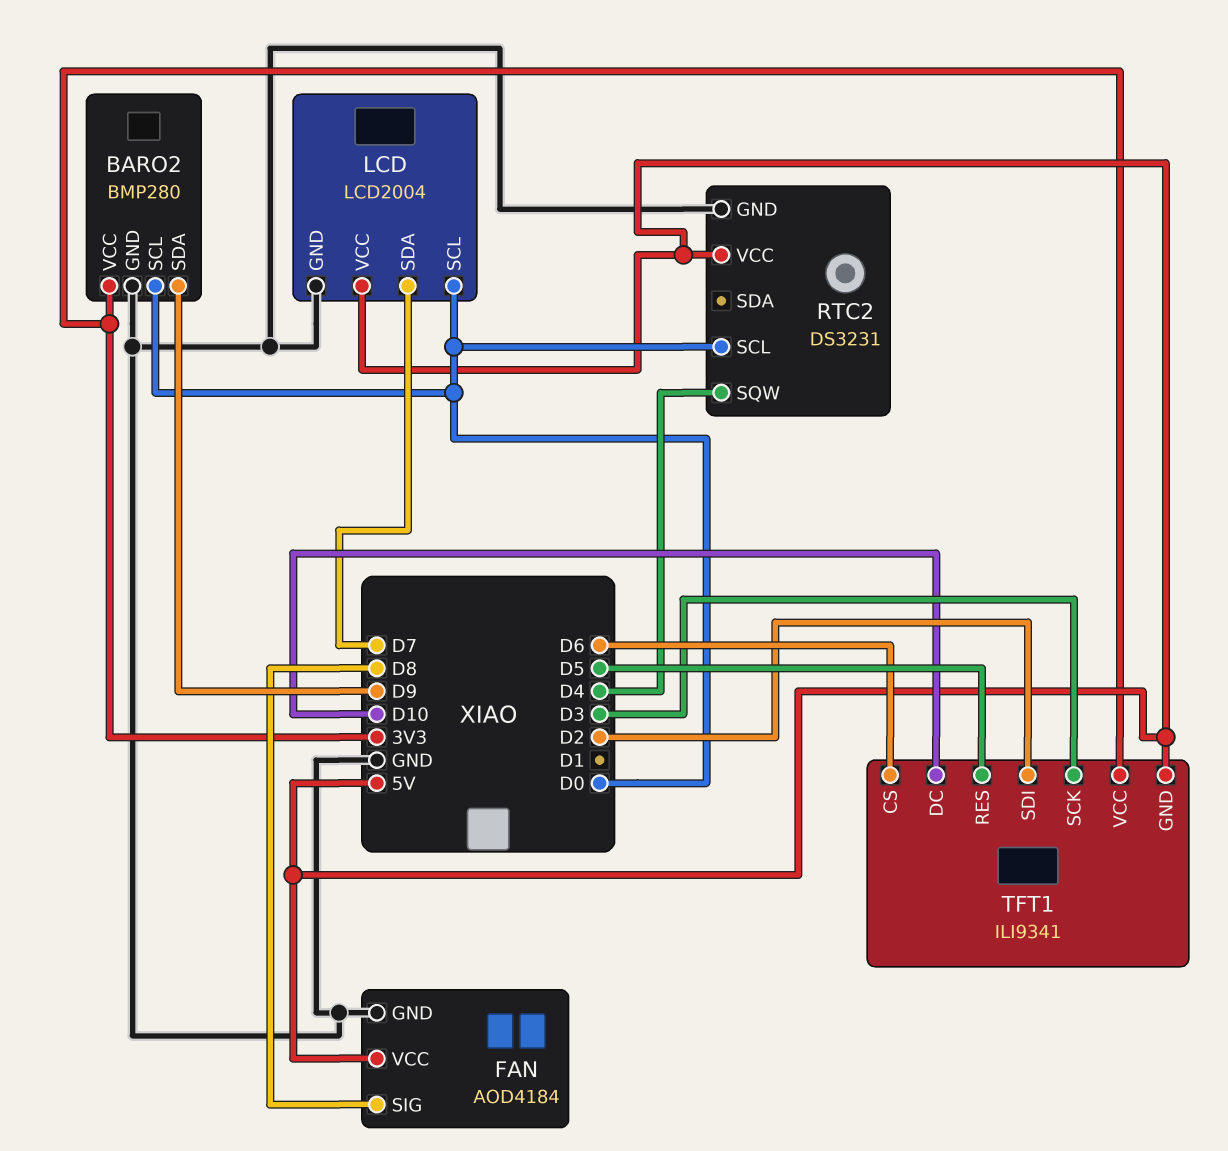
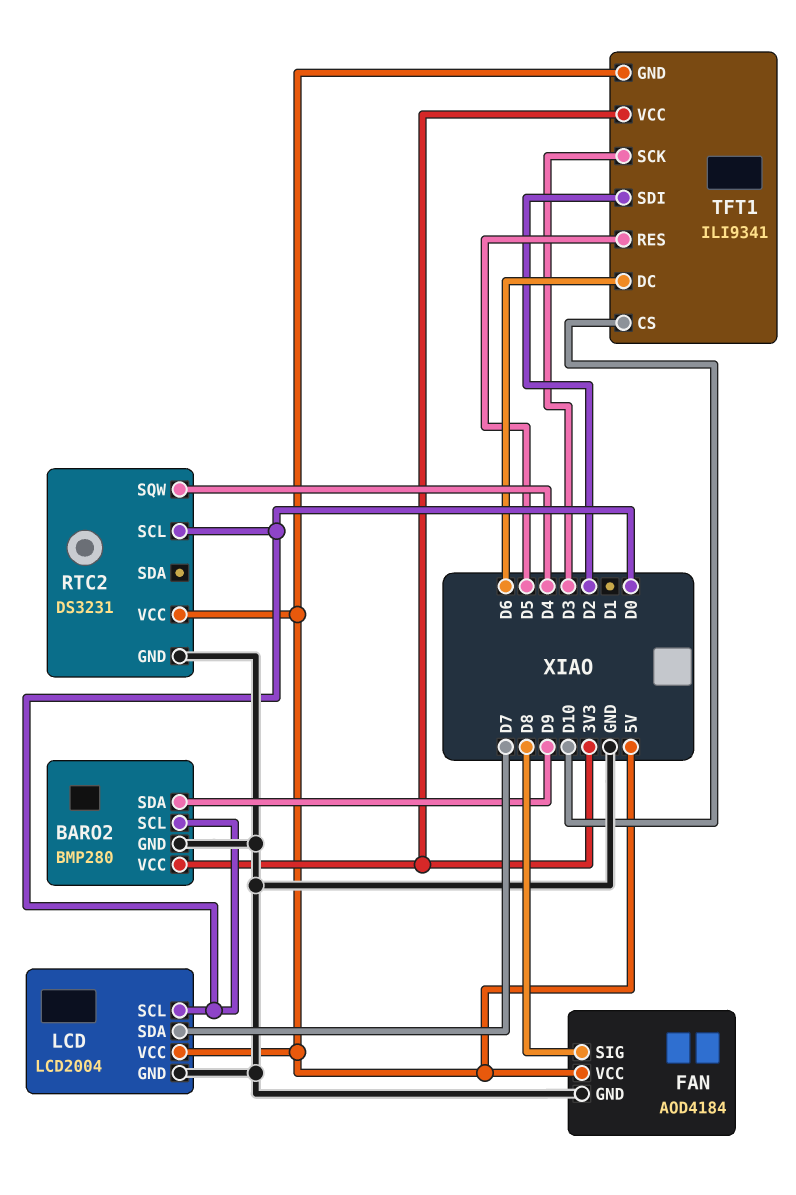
TFT1 pin CS: D6 -> D10
TFT1 pin DC: D10 -> D6

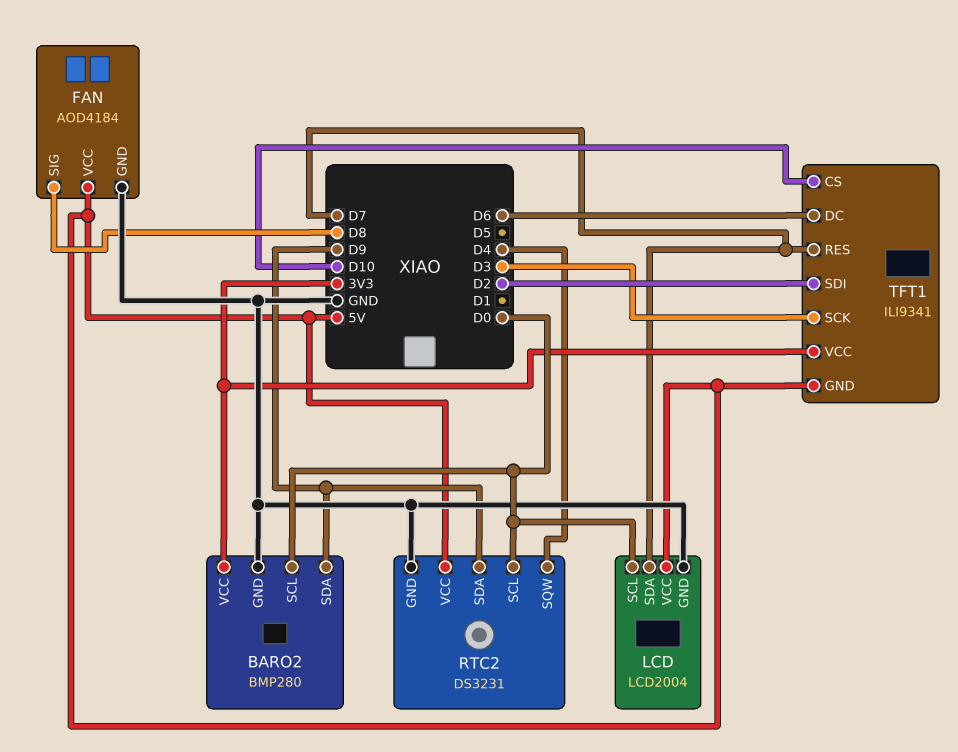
RTC2 pin SDA: none -> D9
TFT1 pin RES: D5 -> D7

